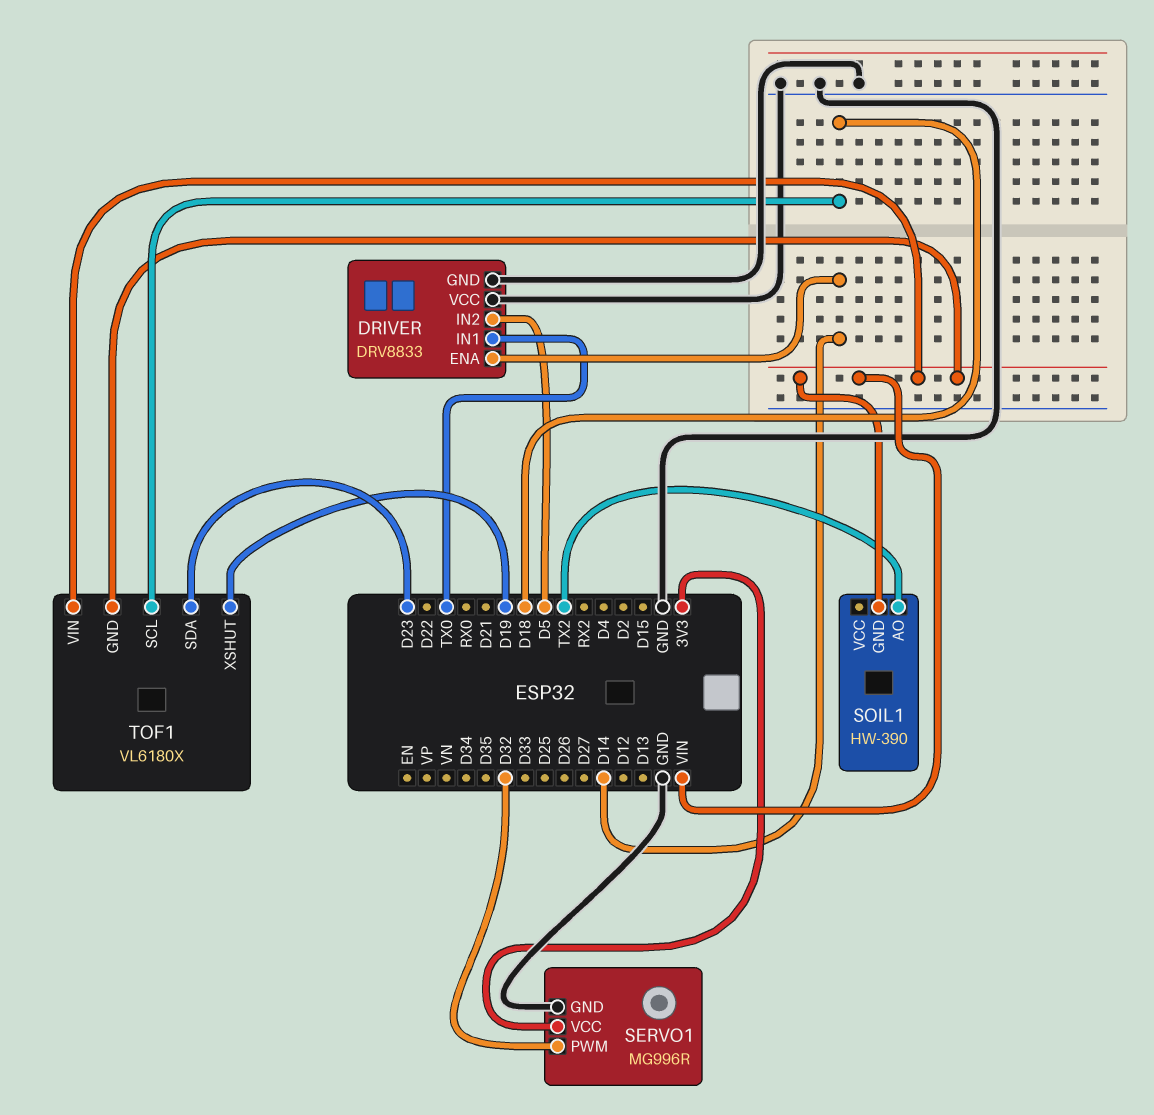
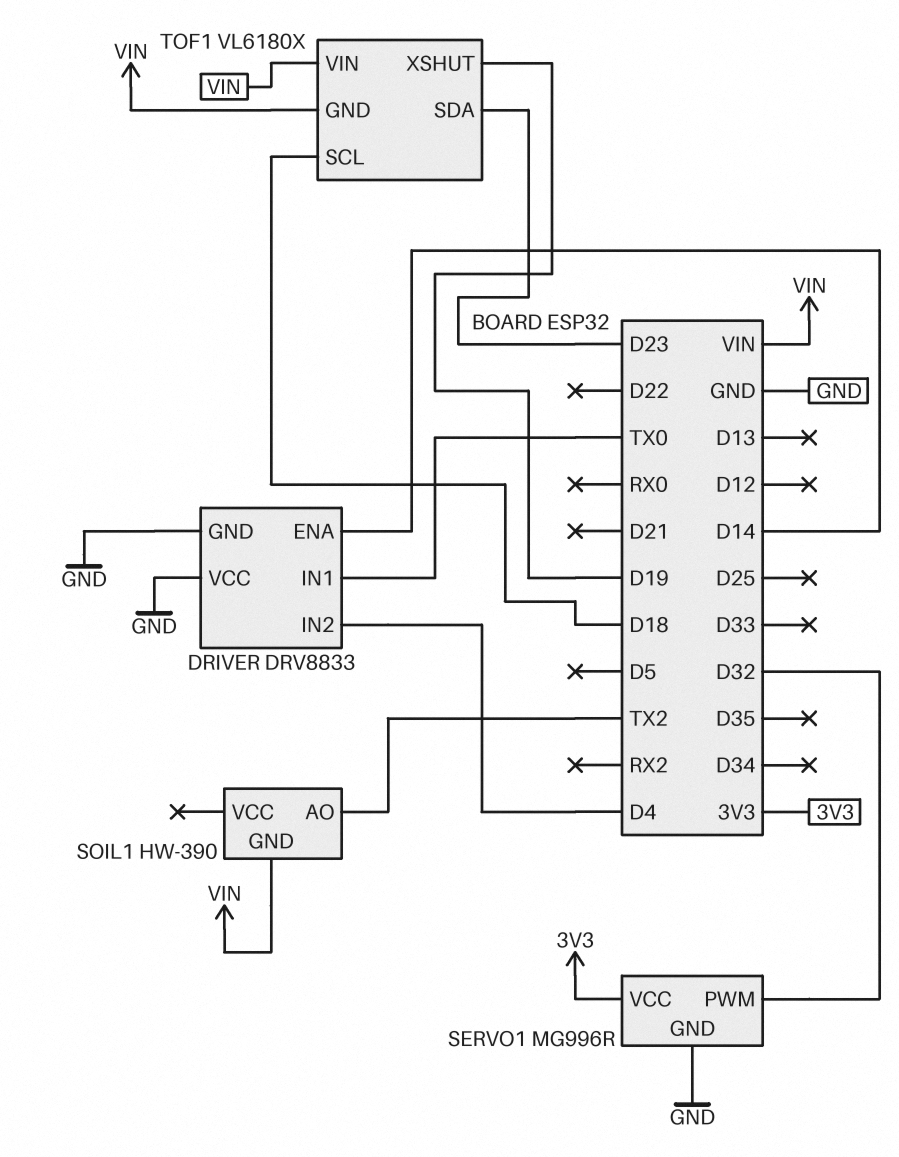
DRIVER pin IN2: D5 -> D4

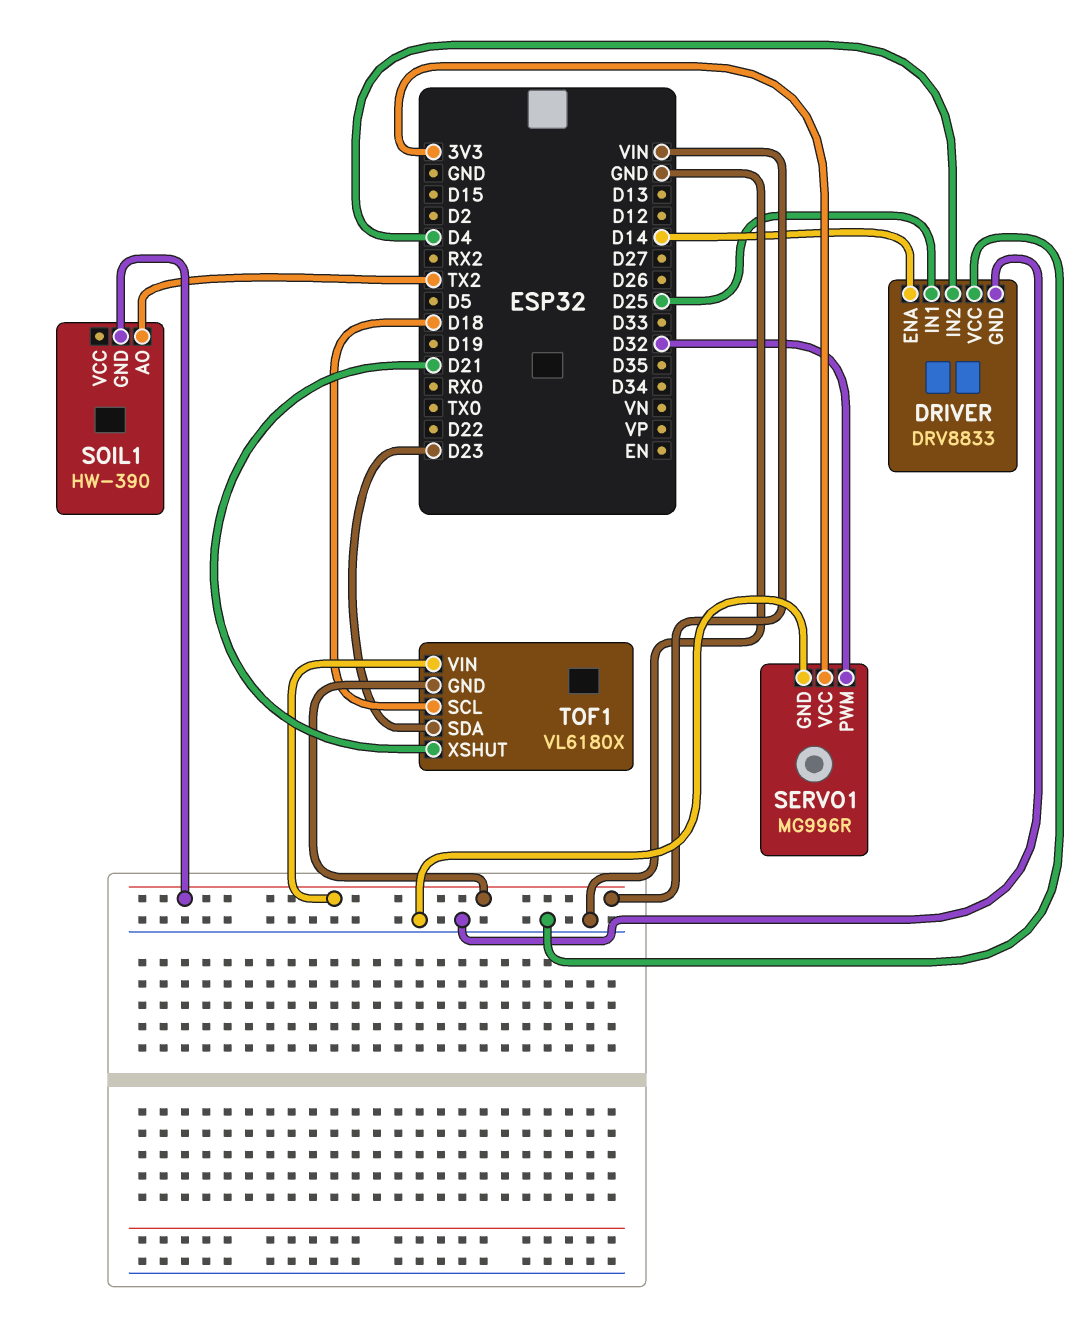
DRIVER pin IN1: TX0 -> D25
TOF1 pin XSHUT: D19 -> D21

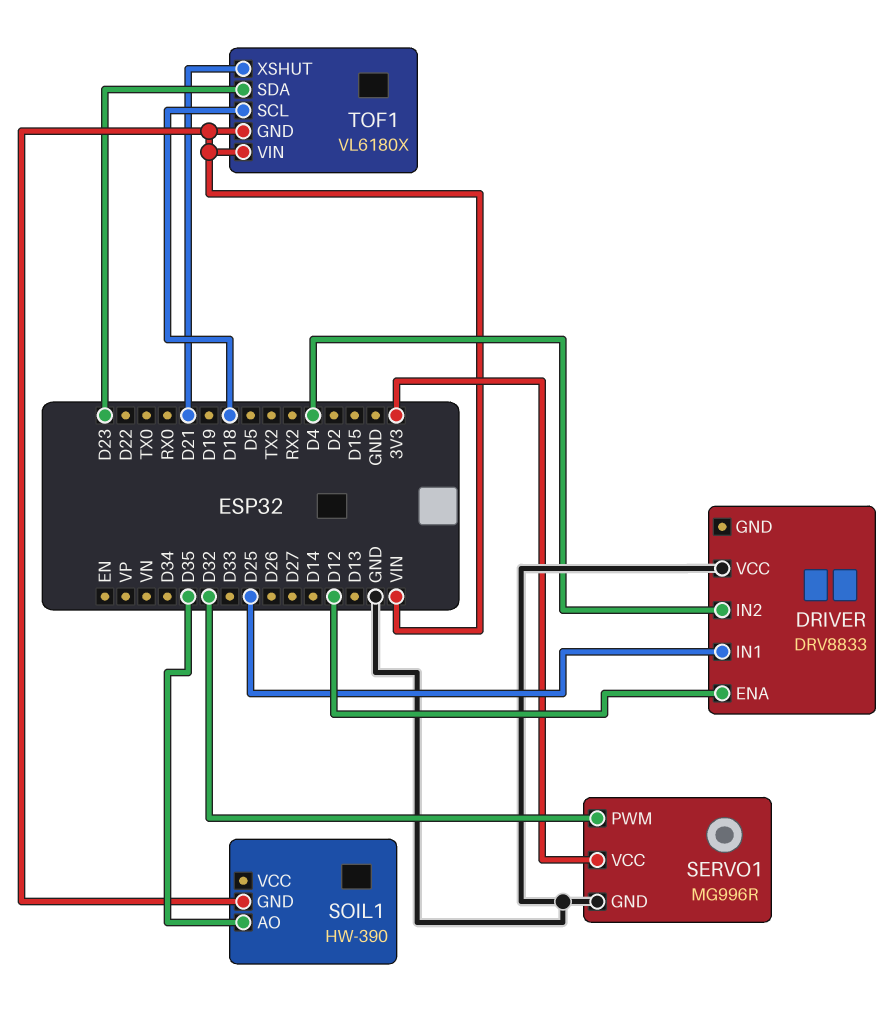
DRIVER pin ENA: D14 -> D12
DRIVER pin GND: GND -> none
SOIL1 pin AO: TX2 -> D35

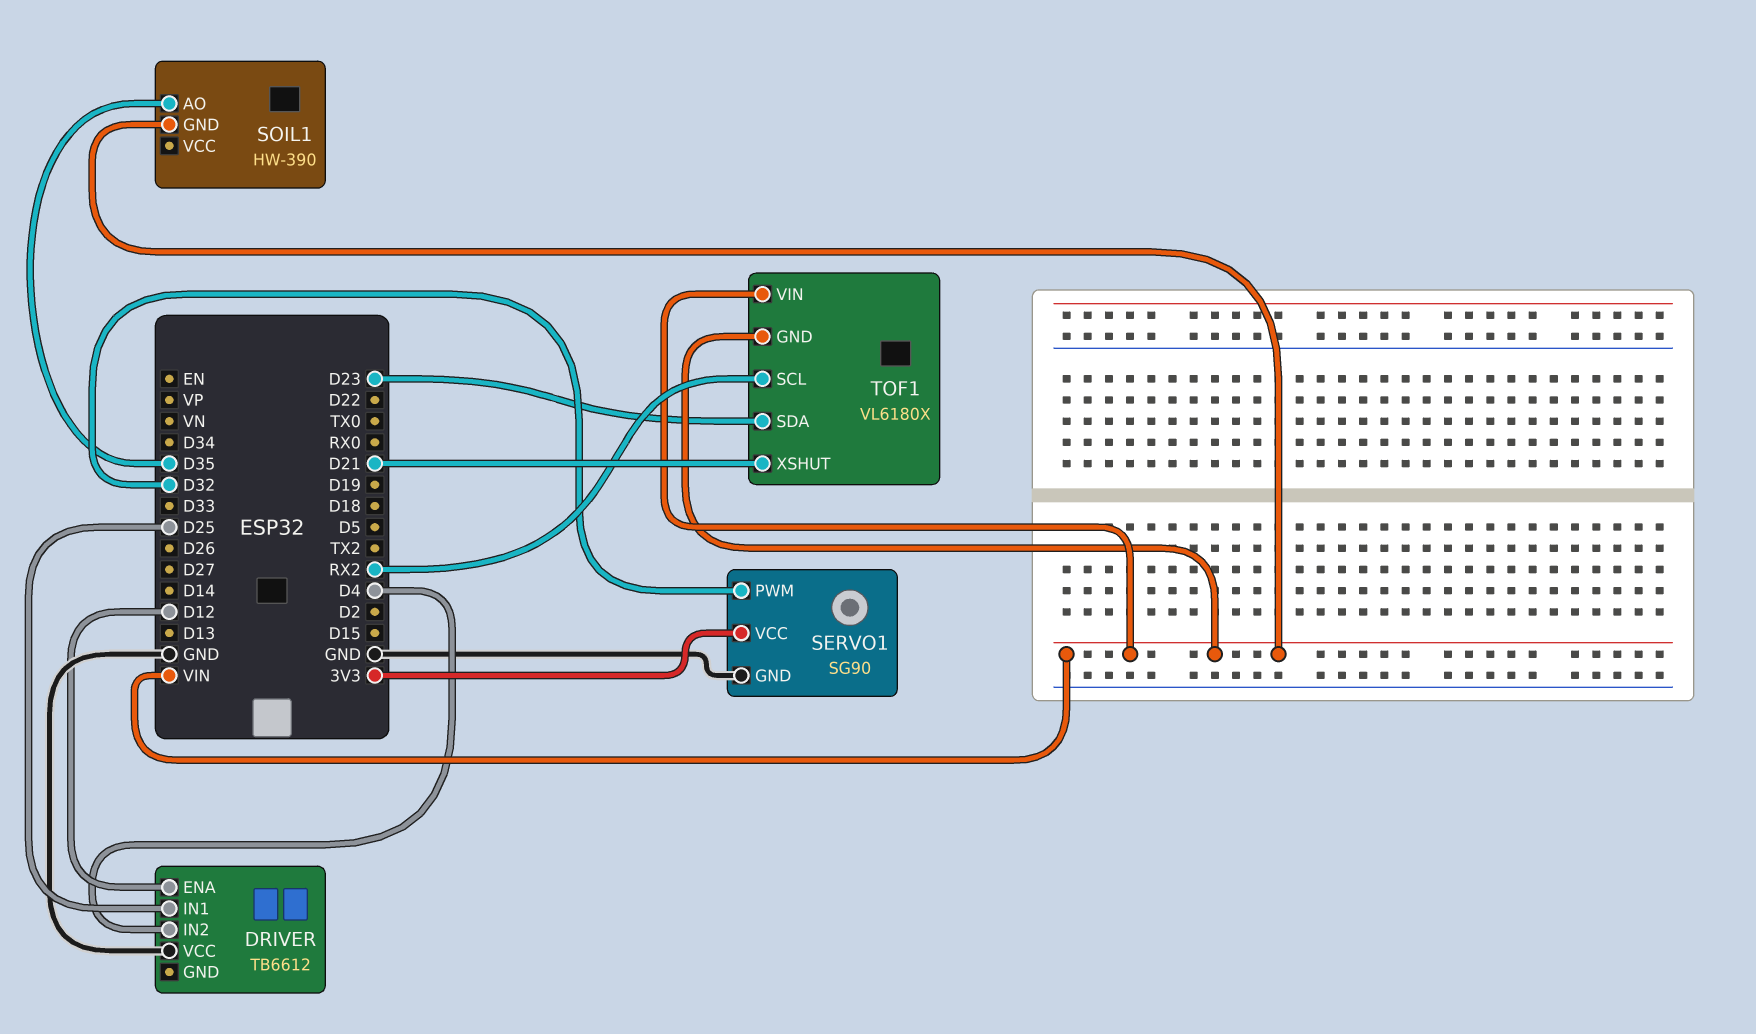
DRIVER: DRV8833 -> TB6612
SERVO1: MG996R -> SG90
TOF1 pin SCL: D18 -> RX2

